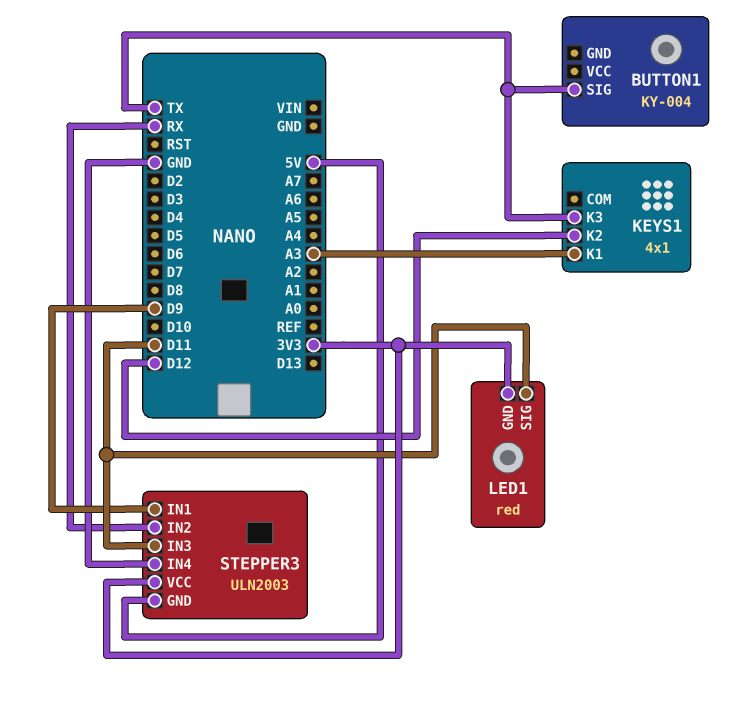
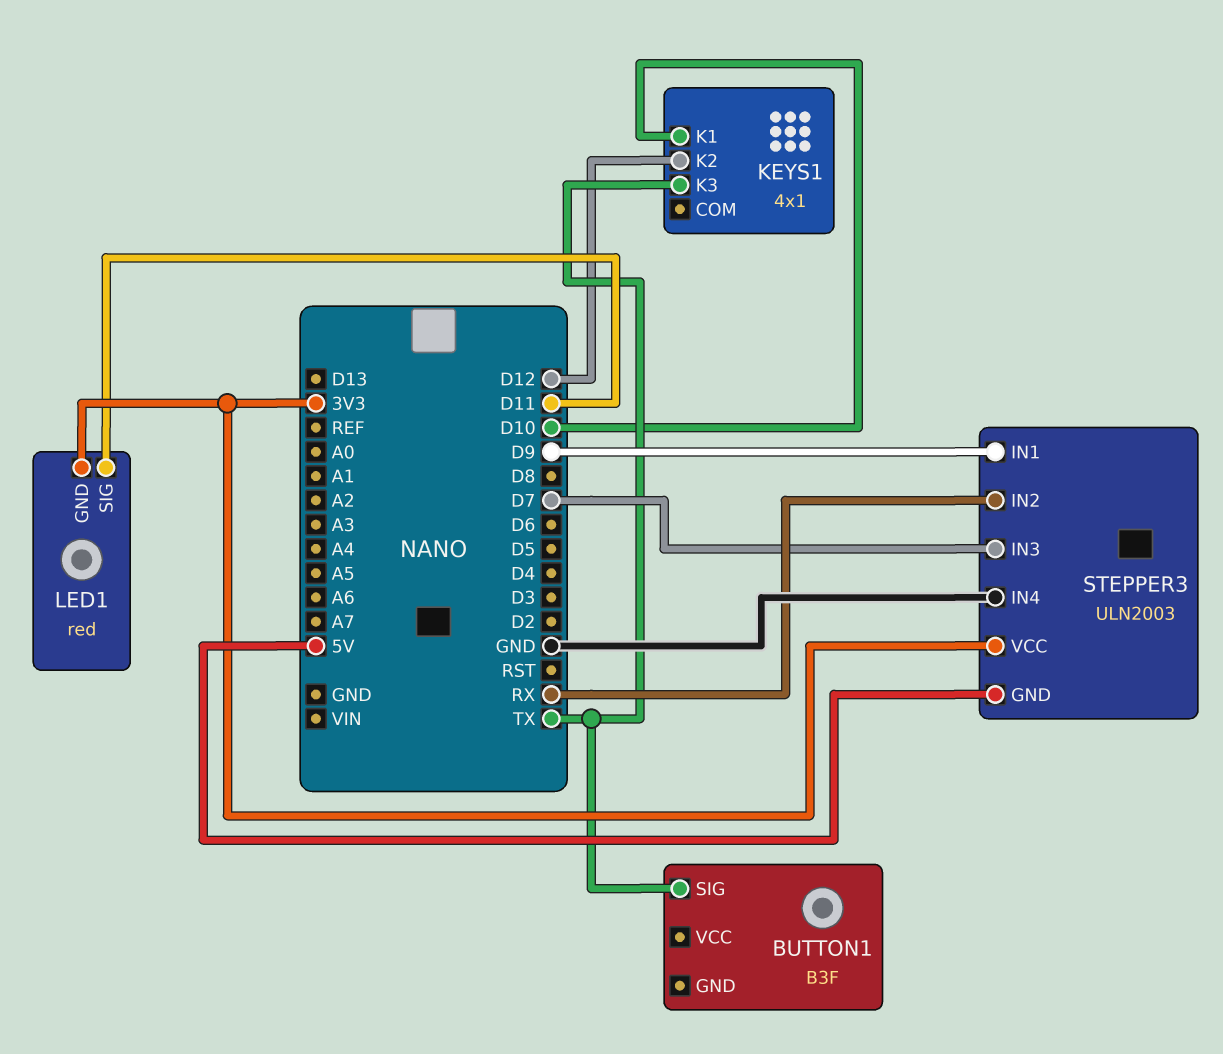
BUTTON1: KY-004 -> B3F
KEYS1 pin K1: A3 -> D10
STEPPER3 pin IN3: D11 -> D7

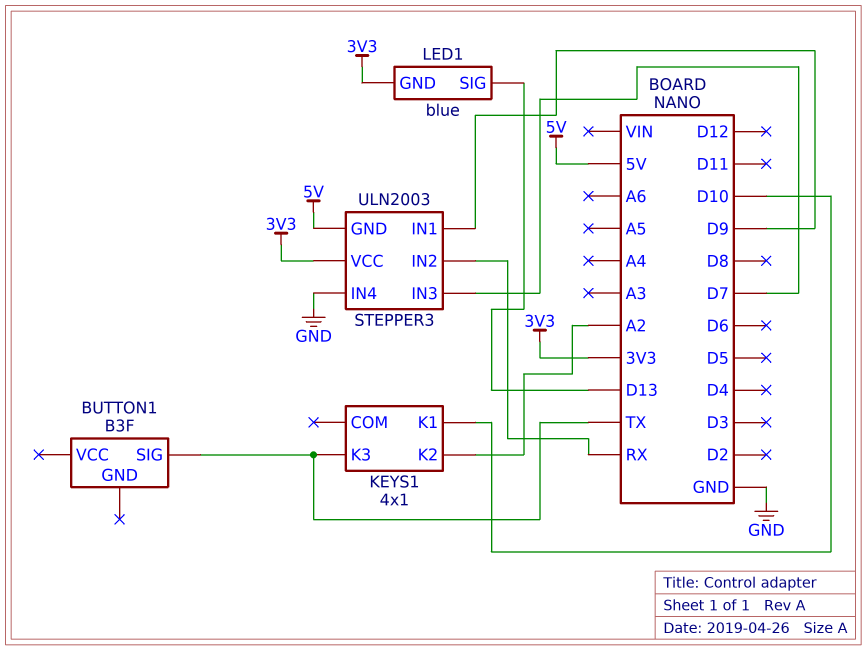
KEYS1 pin K2: D12 -> A2
LED1: red -> blue
LED1 pin SIG: D11 -> D13

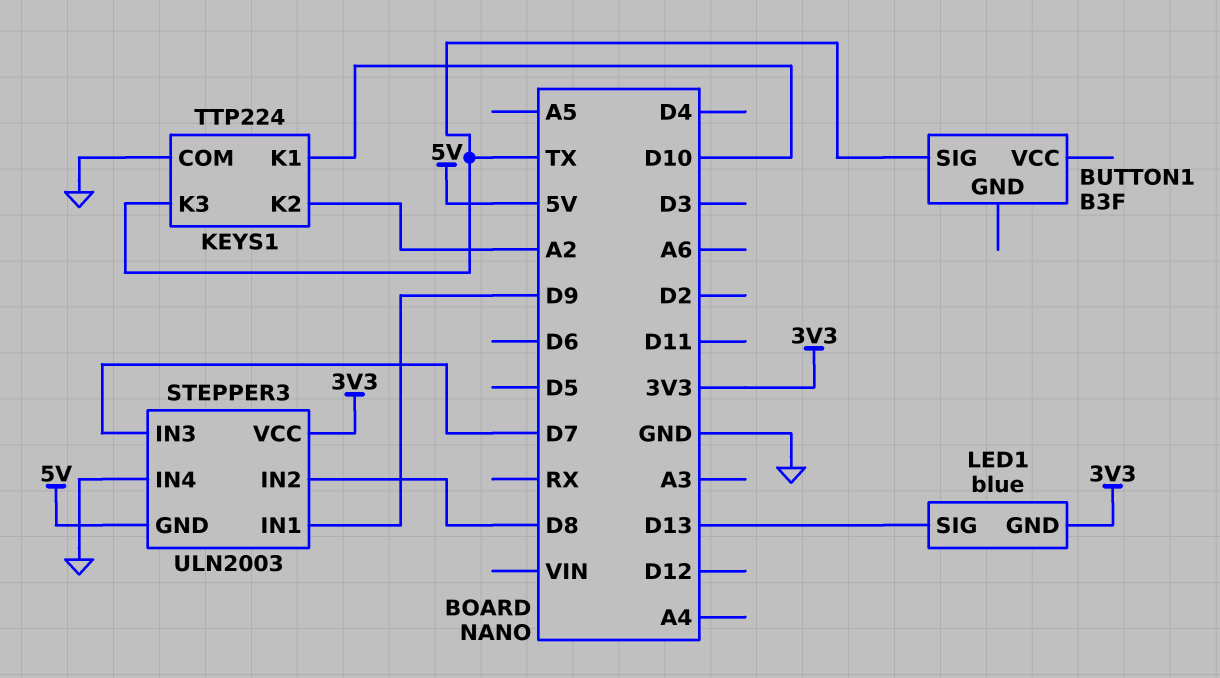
KEYS1: 4x1 -> TTP224
KEYS1 pin COM: none -> GND
STEPPER3 pin IN2: RX -> D8

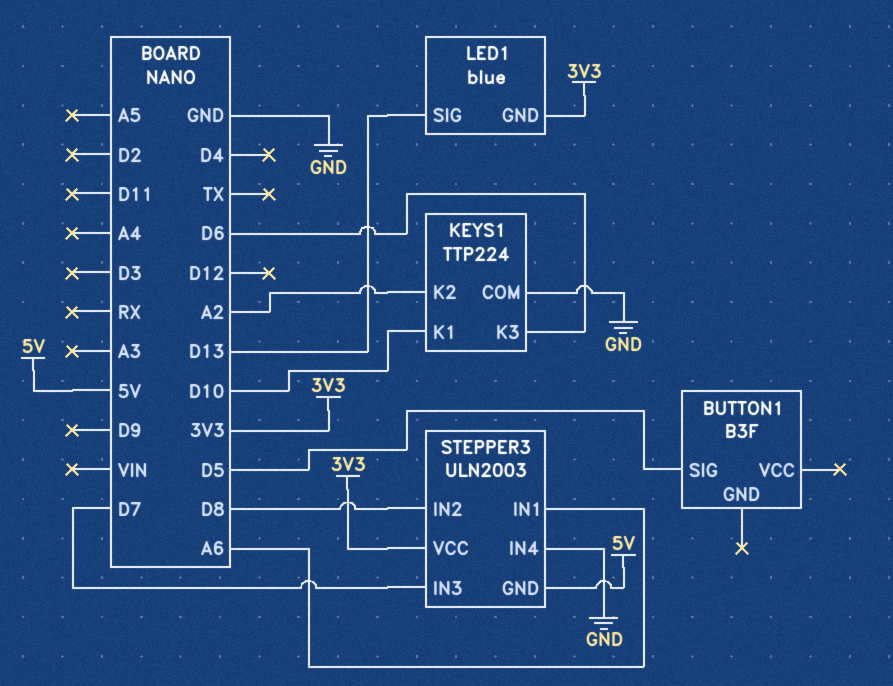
BUTTON1 pin SIG: TX -> D5
KEYS1 pin K3: TX -> D6
STEPPER3 pin IN1: D9 -> A6

